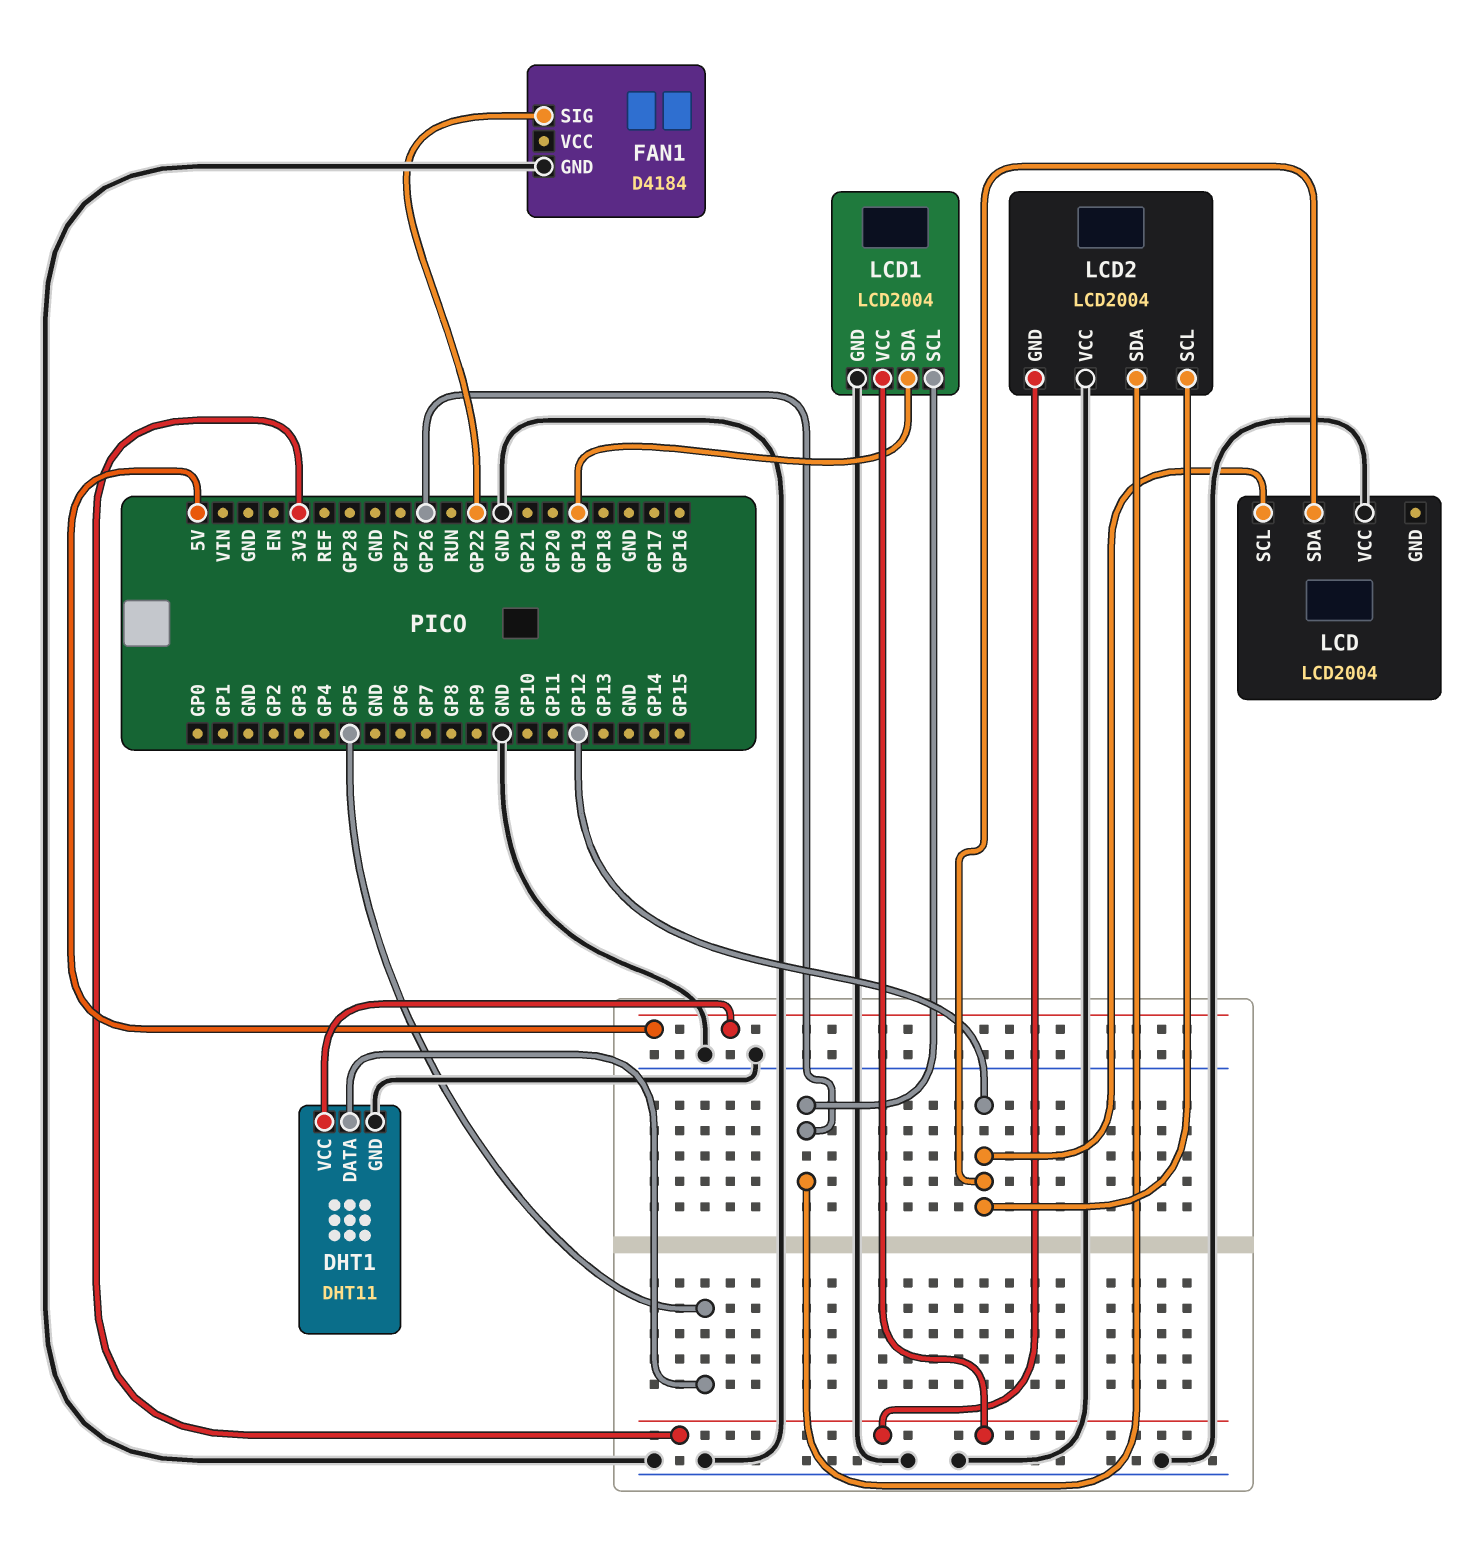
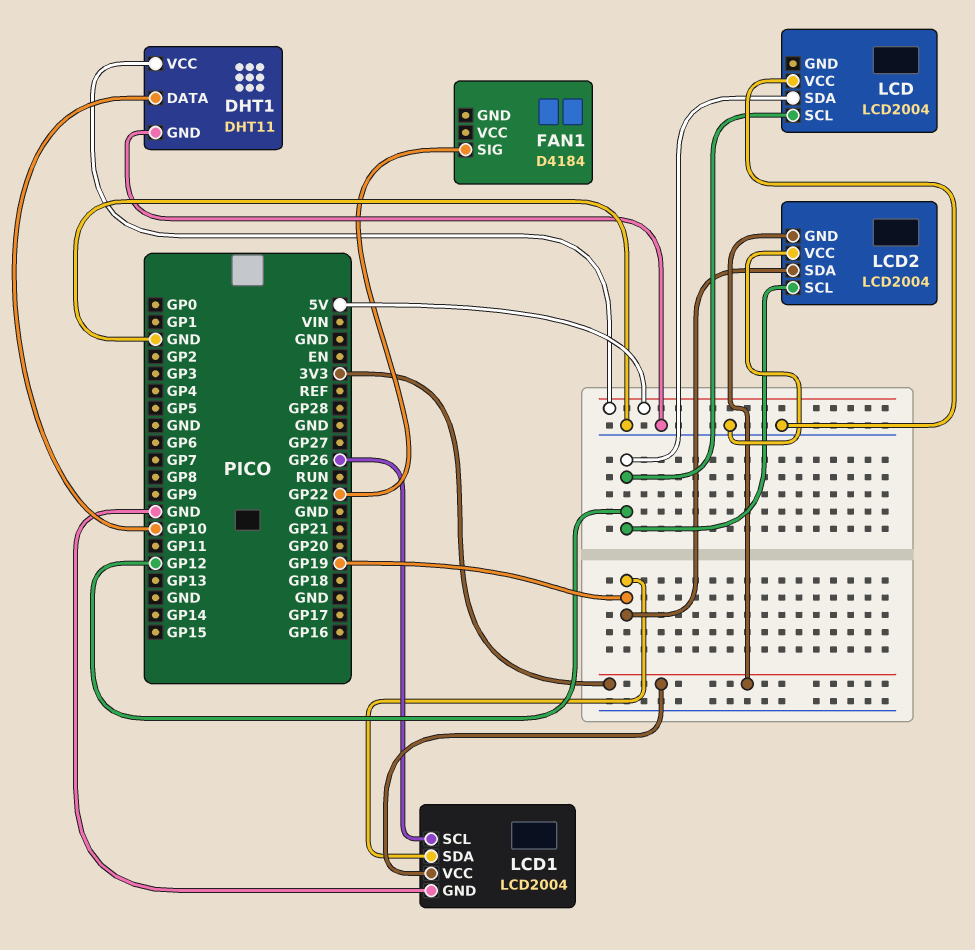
DHT1 pin DATA: GP5 -> GP10
FAN1 pin GND: GND -> none
LCD2 pin SDA: GP26 -> GP19

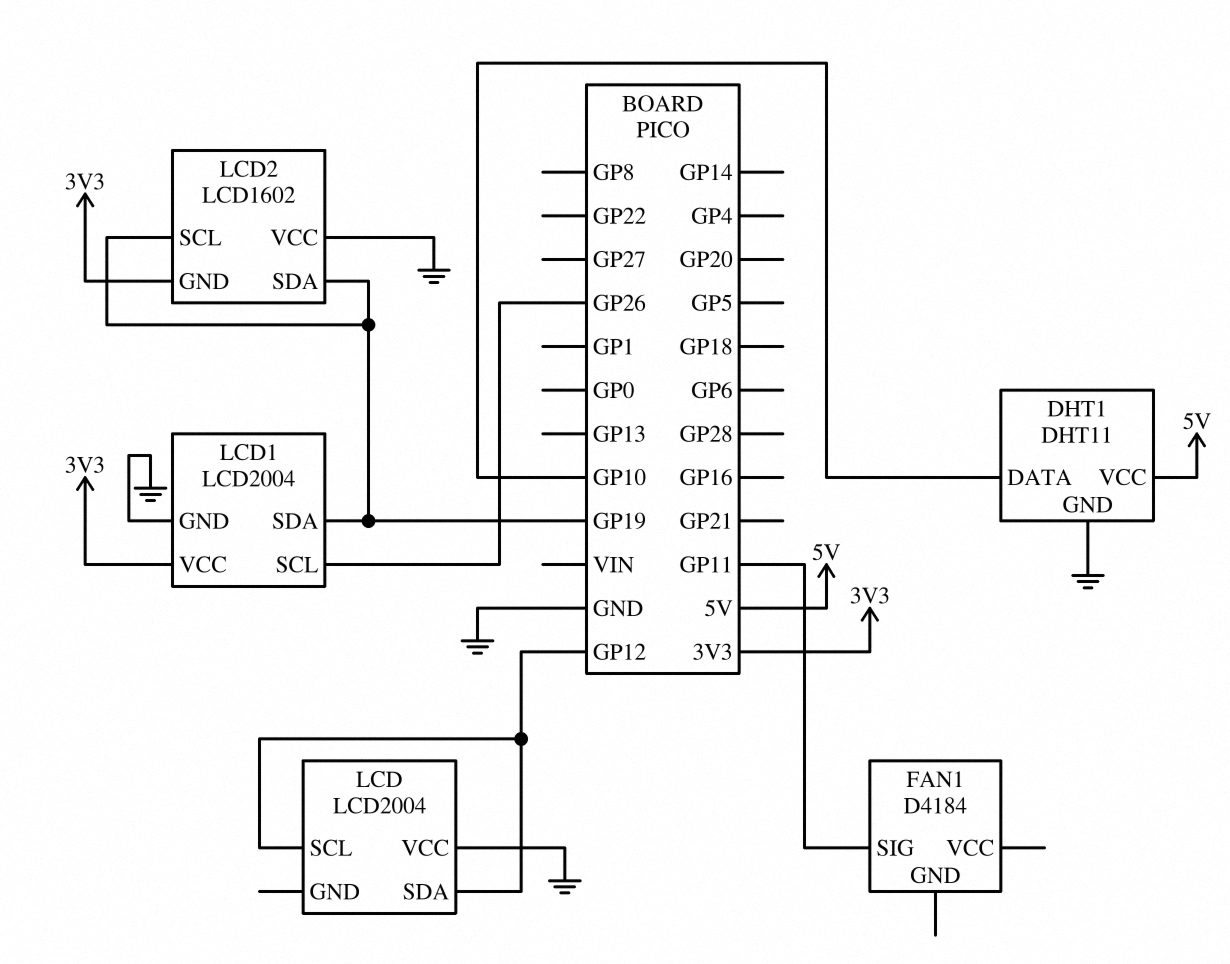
FAN1 pin SIG: GP22 -> GP11
LCD2: LCD2004 -> LCD1602
LCD2 pin SCL: GP12 -> GP19

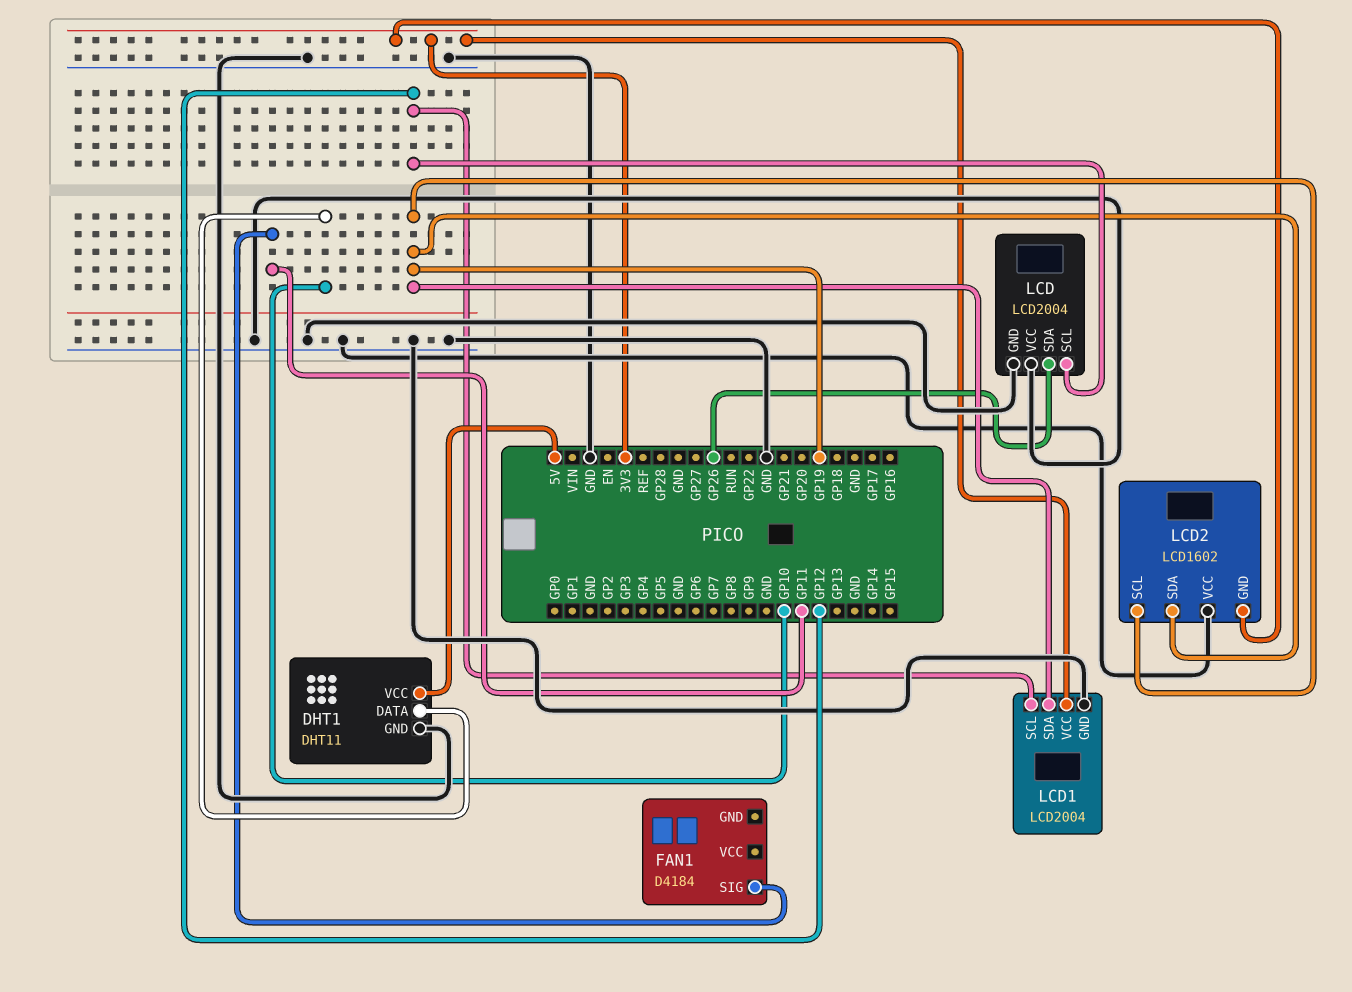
LCD pin GND: none -> GND
LCD pin SDA: GP12 -> GP26
LCD1 pin SCL: GP26 -> GP12

